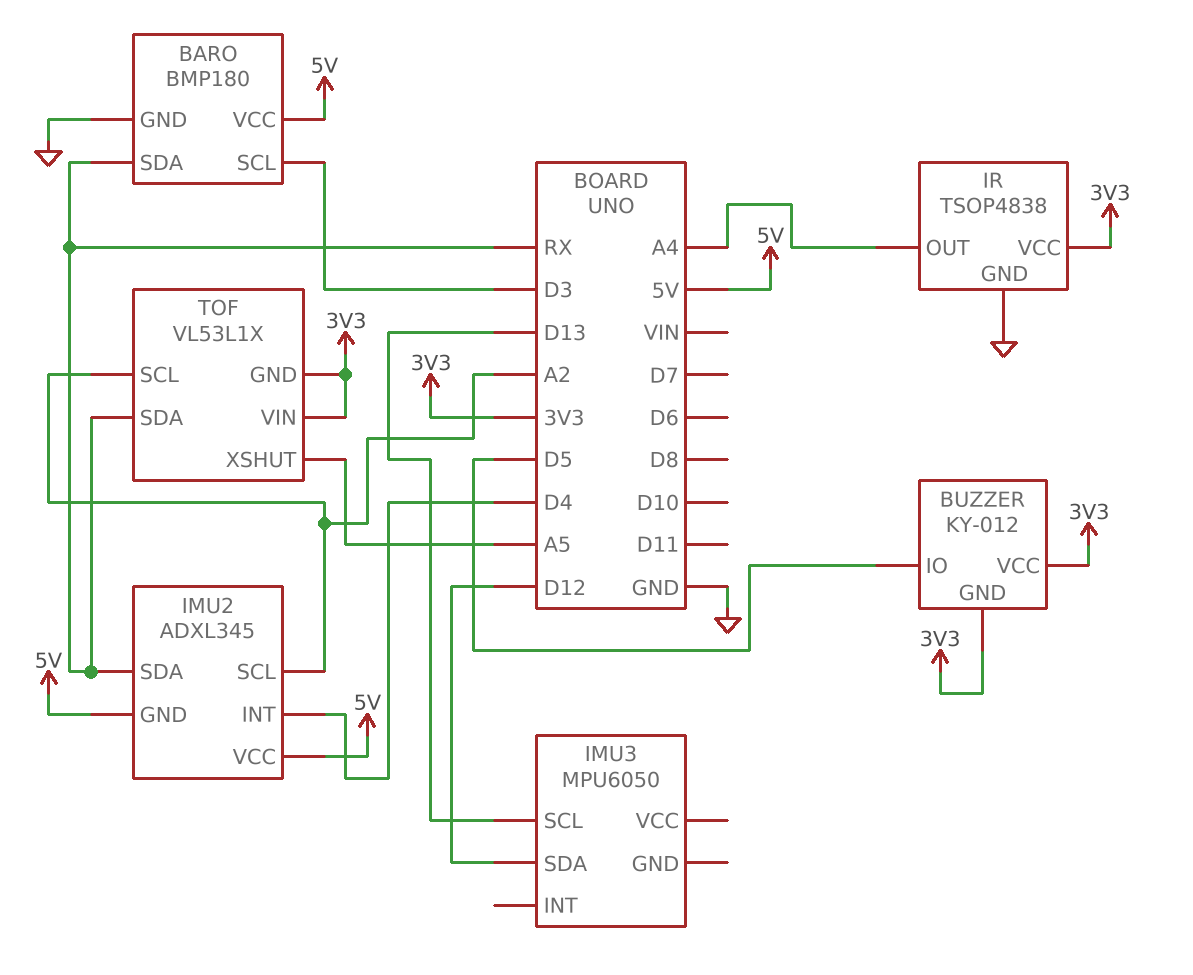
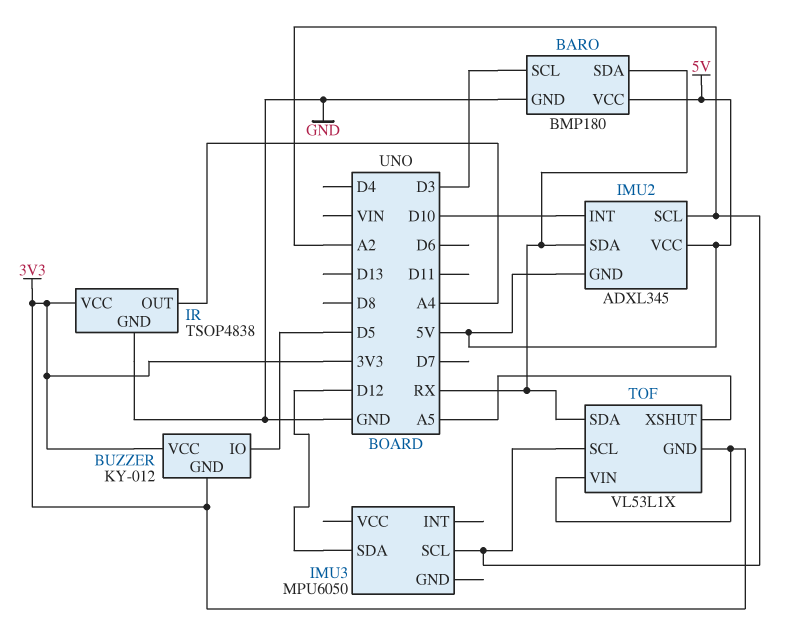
IMU2 pin INT: D4 -> D10
IMU3 pin SCL: D13 -> A2

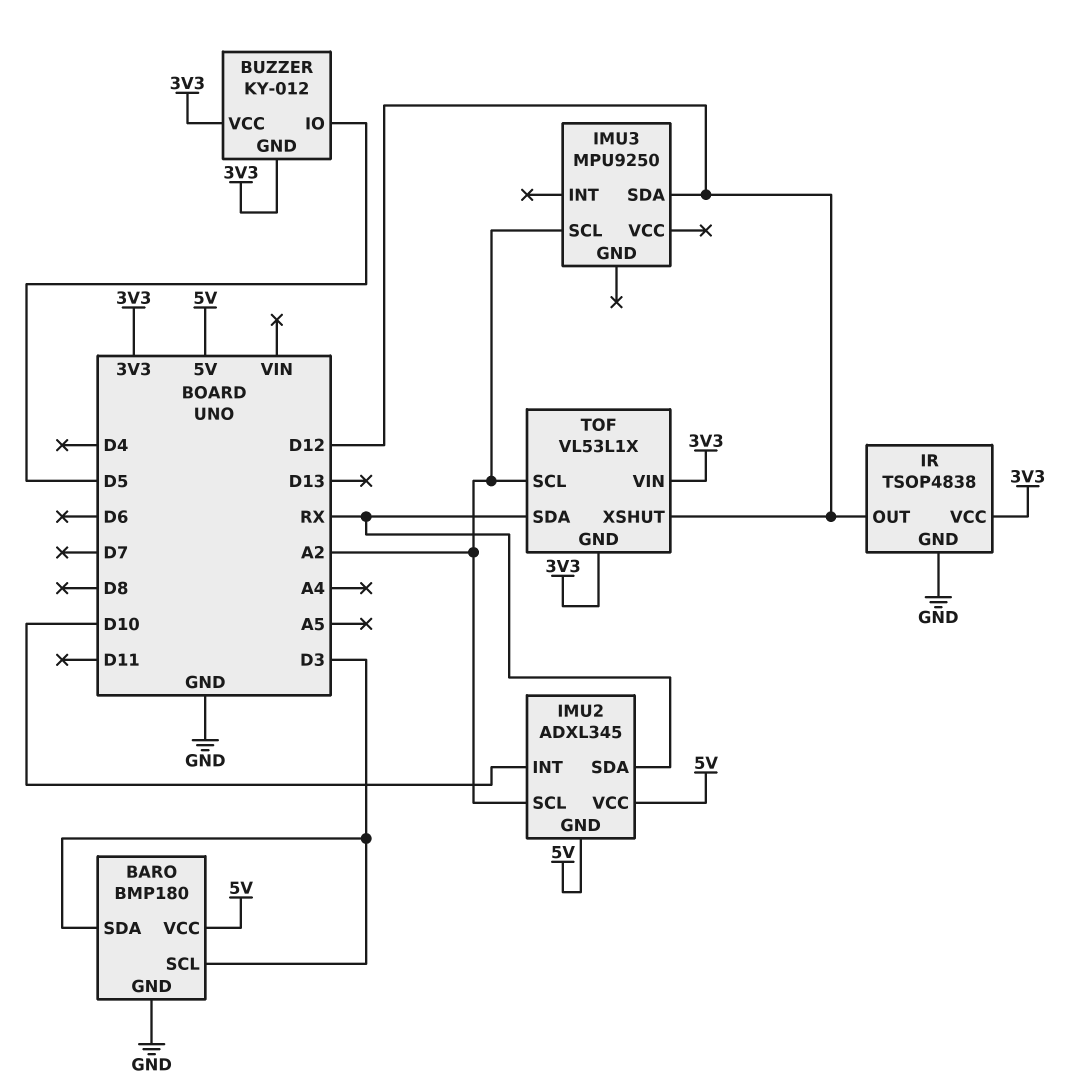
BARO pin SDA: RX -> D3
IMU3: MPU6050 -> MPU9250
IR pin OUT: A4 -> D12
TOF pin XSHUT: A5 -> D12

